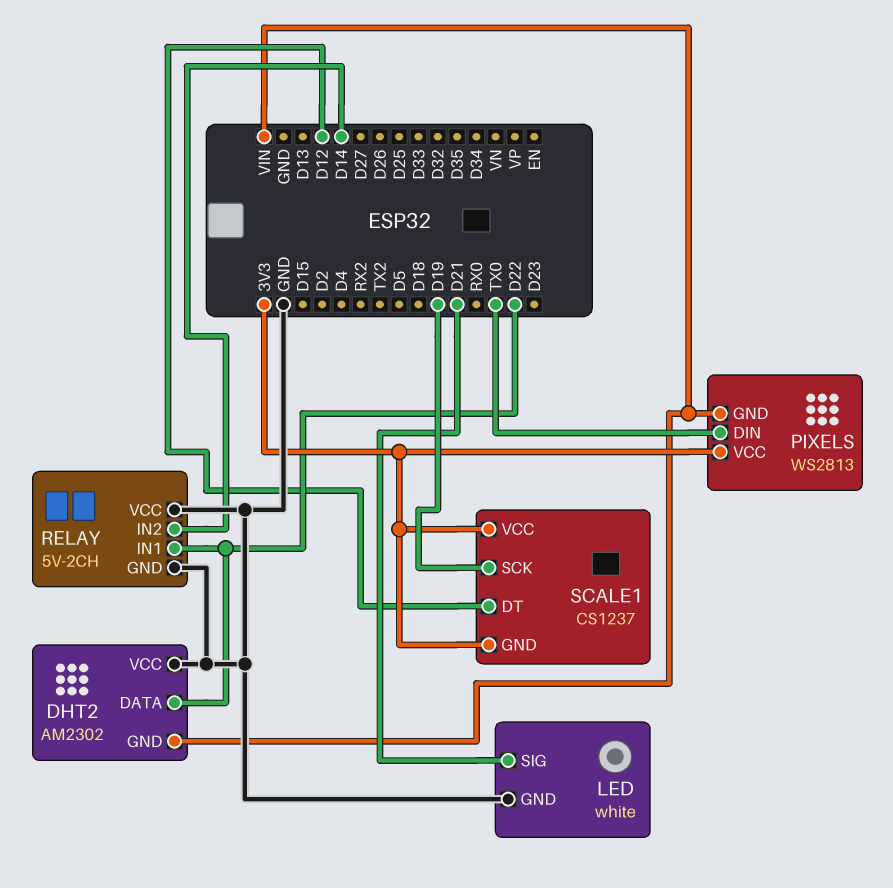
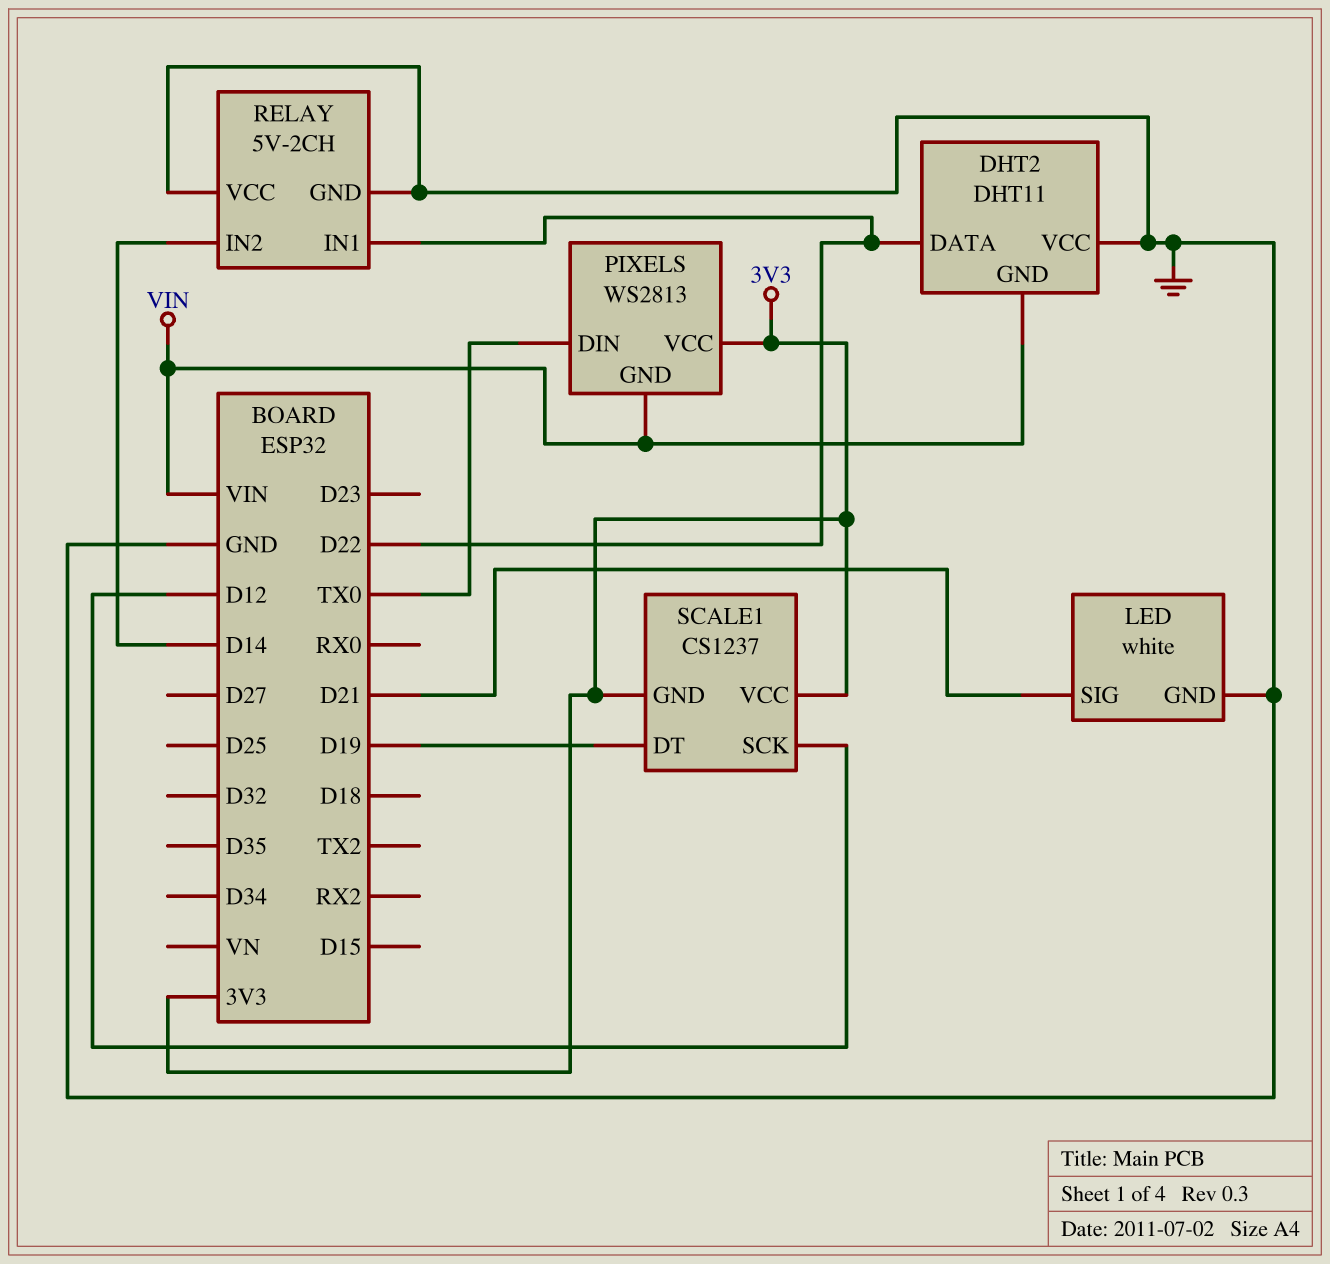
DHT2: AM2302 -> DHT11
SCALE1 pin DT: D12 -> D19
SCALE1 pin SCK: D19 -> D12

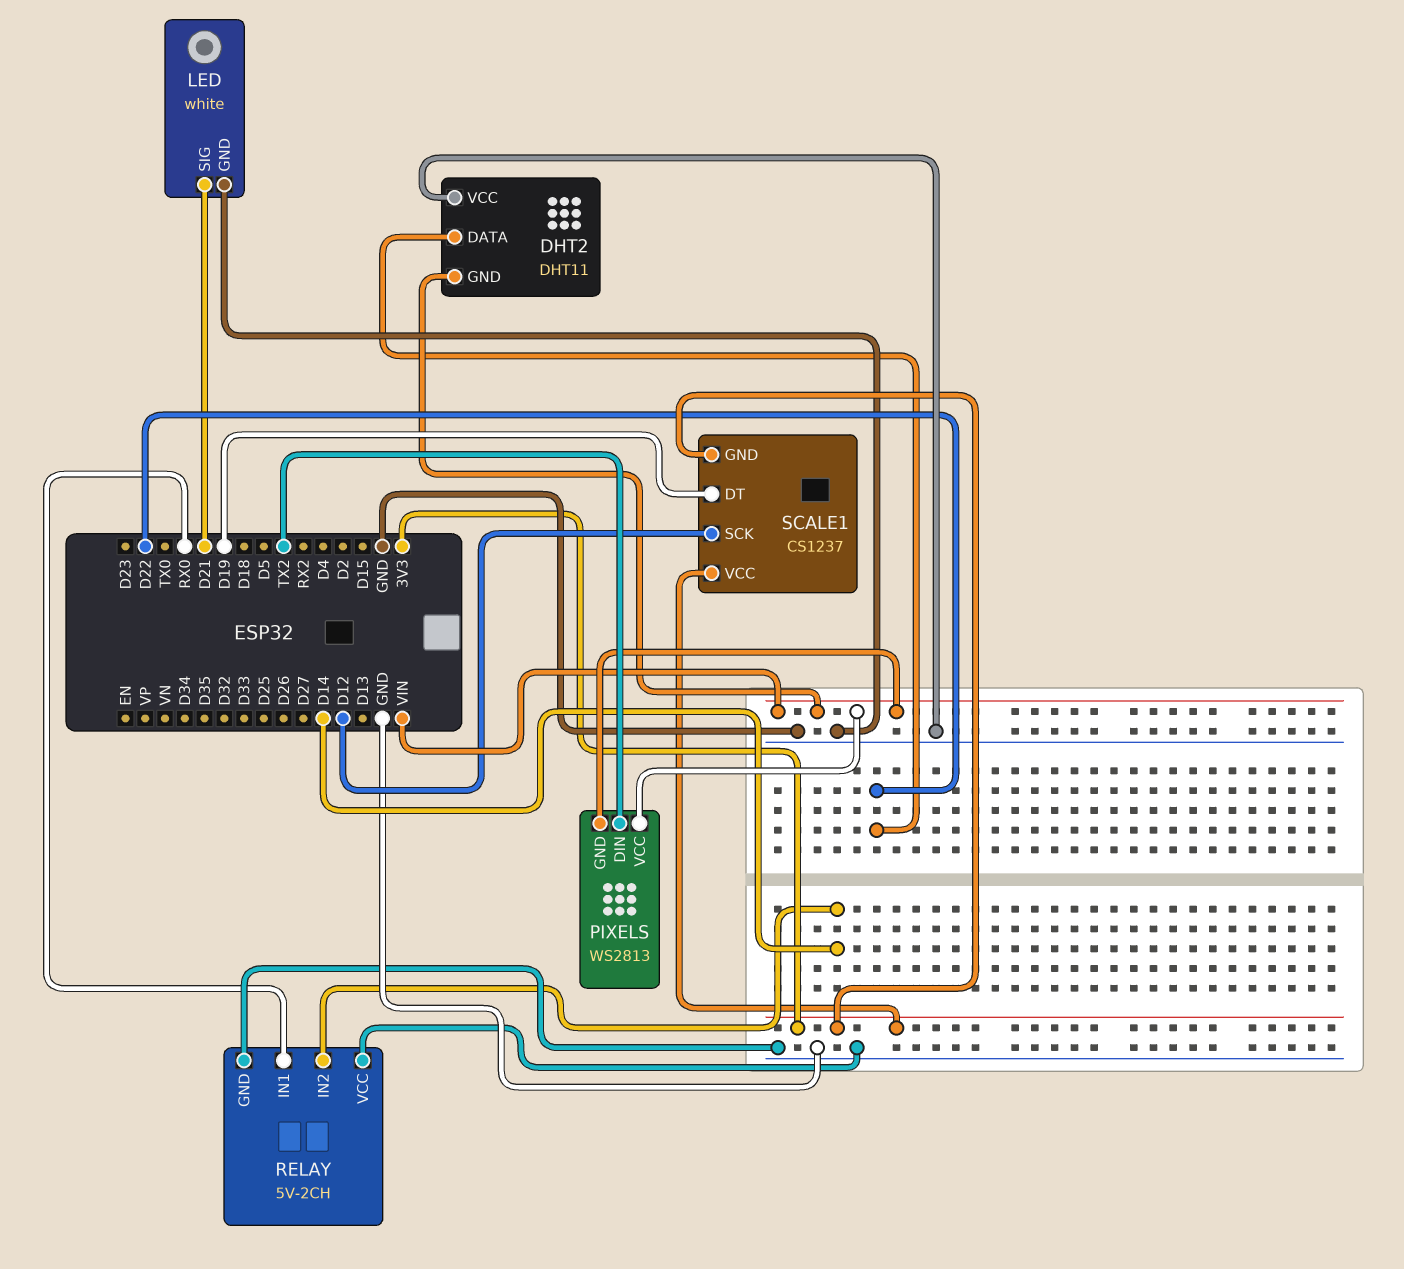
PIXELS pin DIN: TX0 -> TX2
PIXELS pin VCC: 3V3 -> VIN
RELAY pin IN1: D22 -> RX0

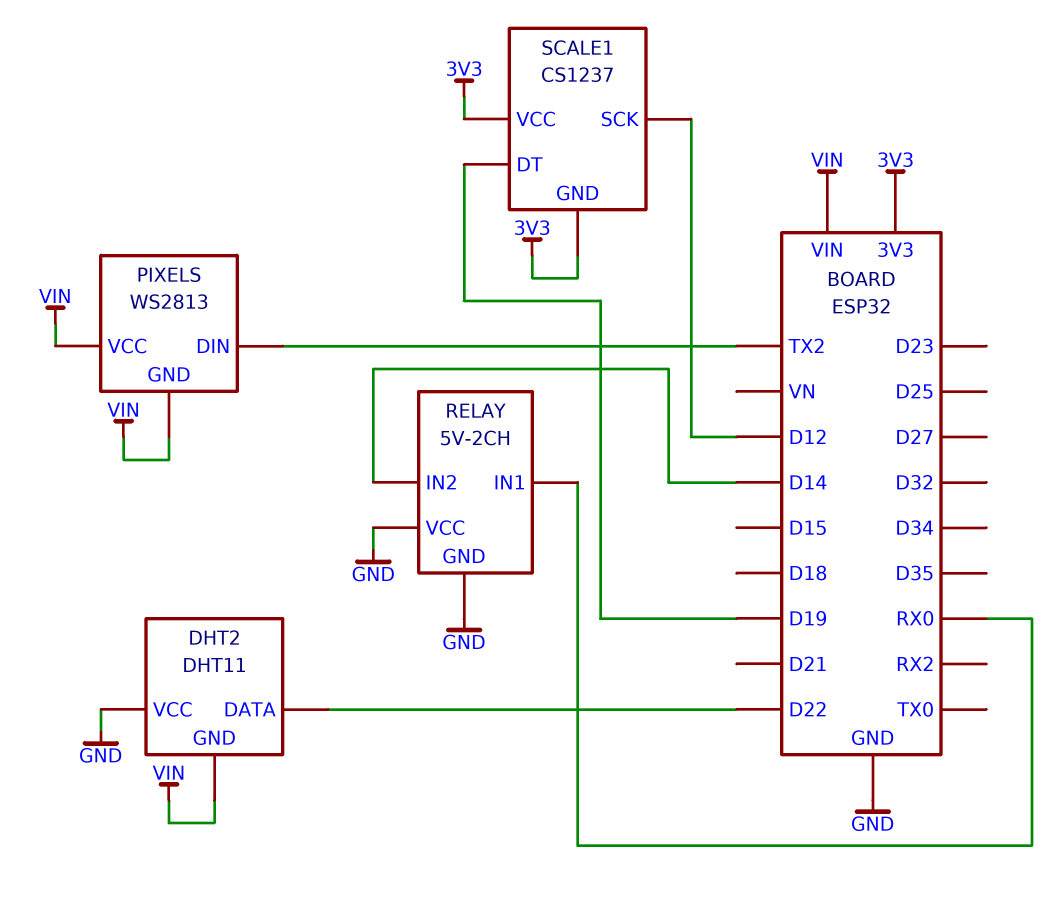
LED: white -> none
LED pin GND: GND -> none
LED pin SIG: D21 -> none

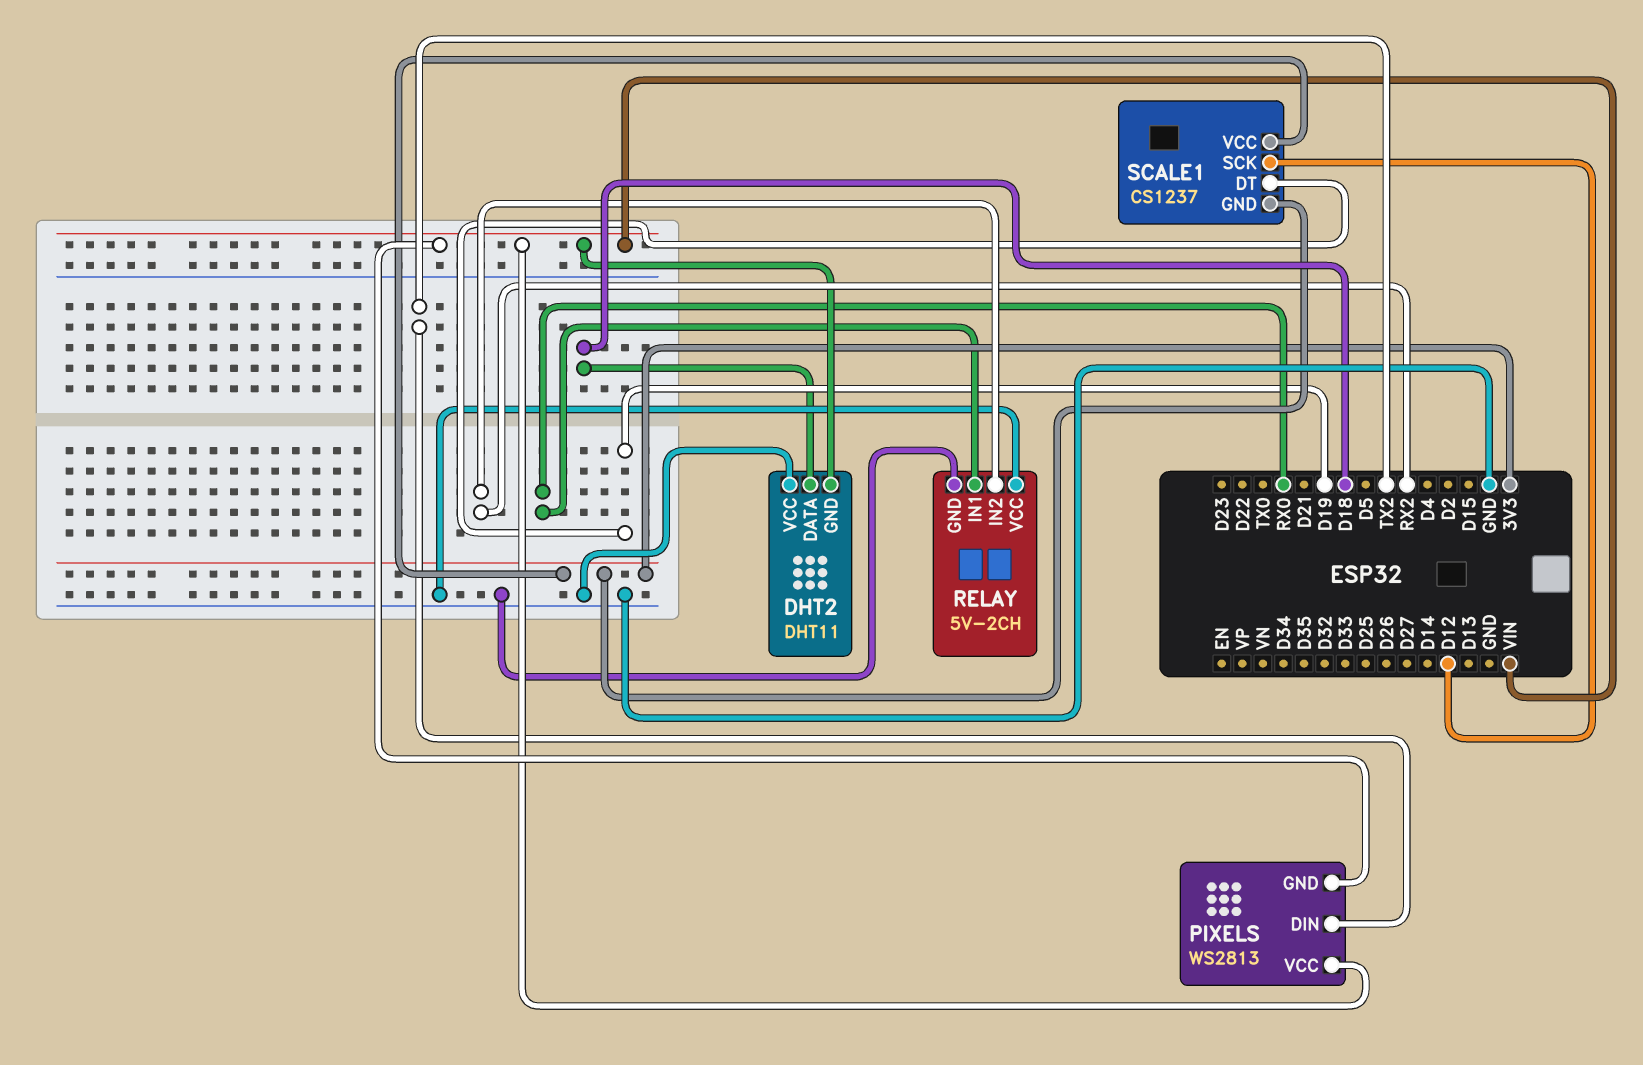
DHT2 pin DATA: D22 -> D18
RELAY pin IN2: D14 -> RX2

